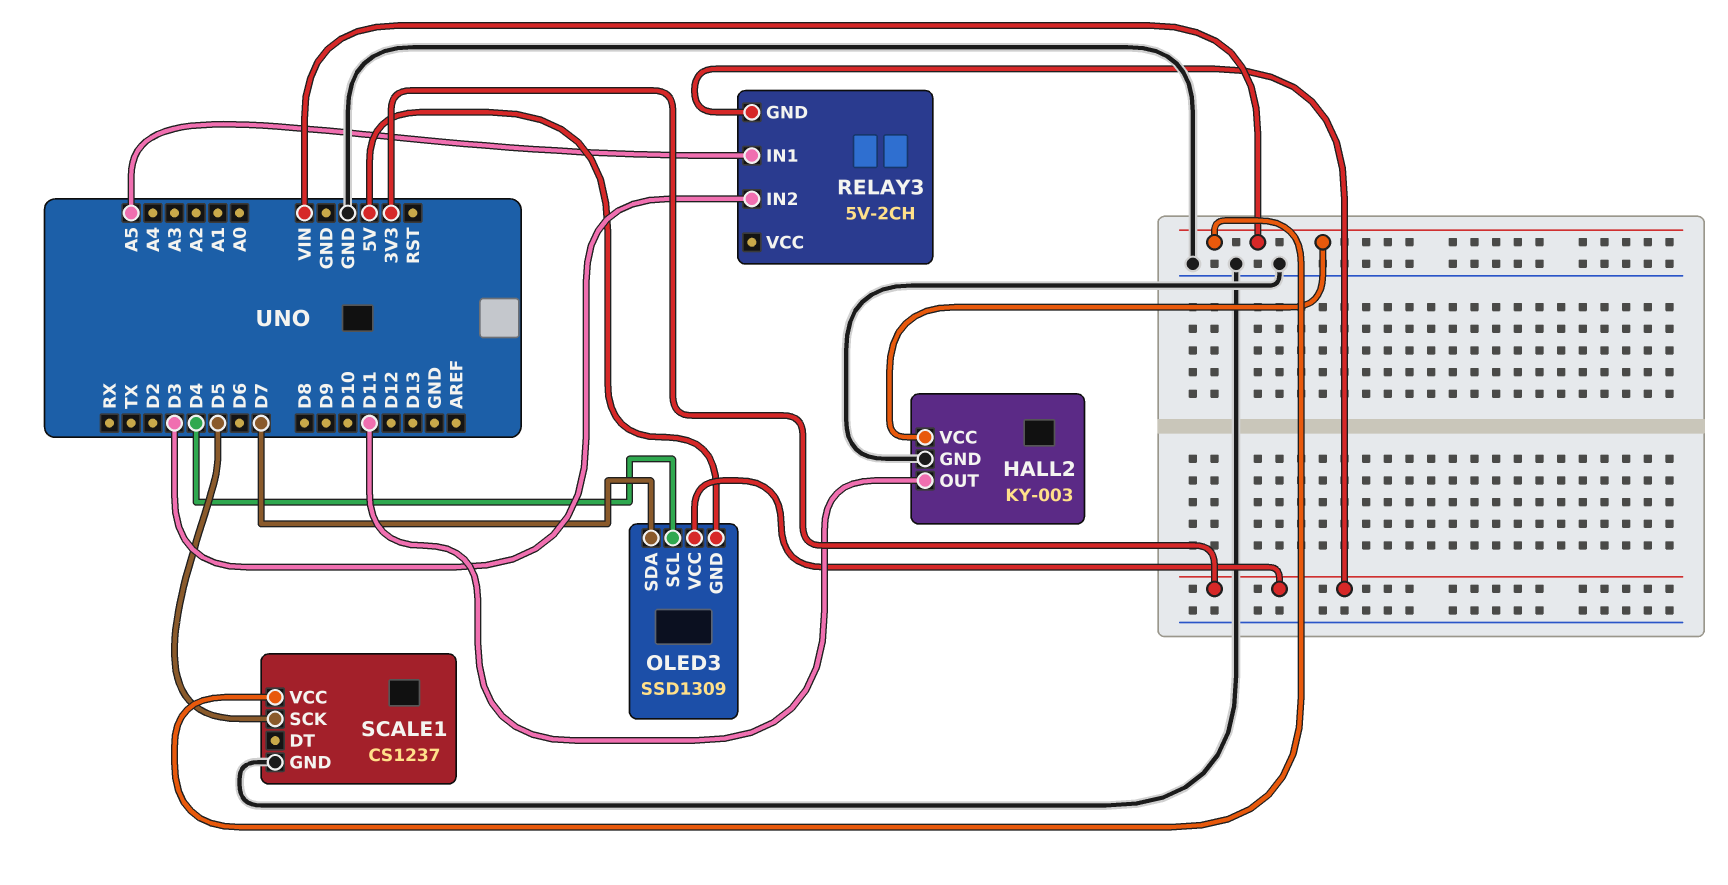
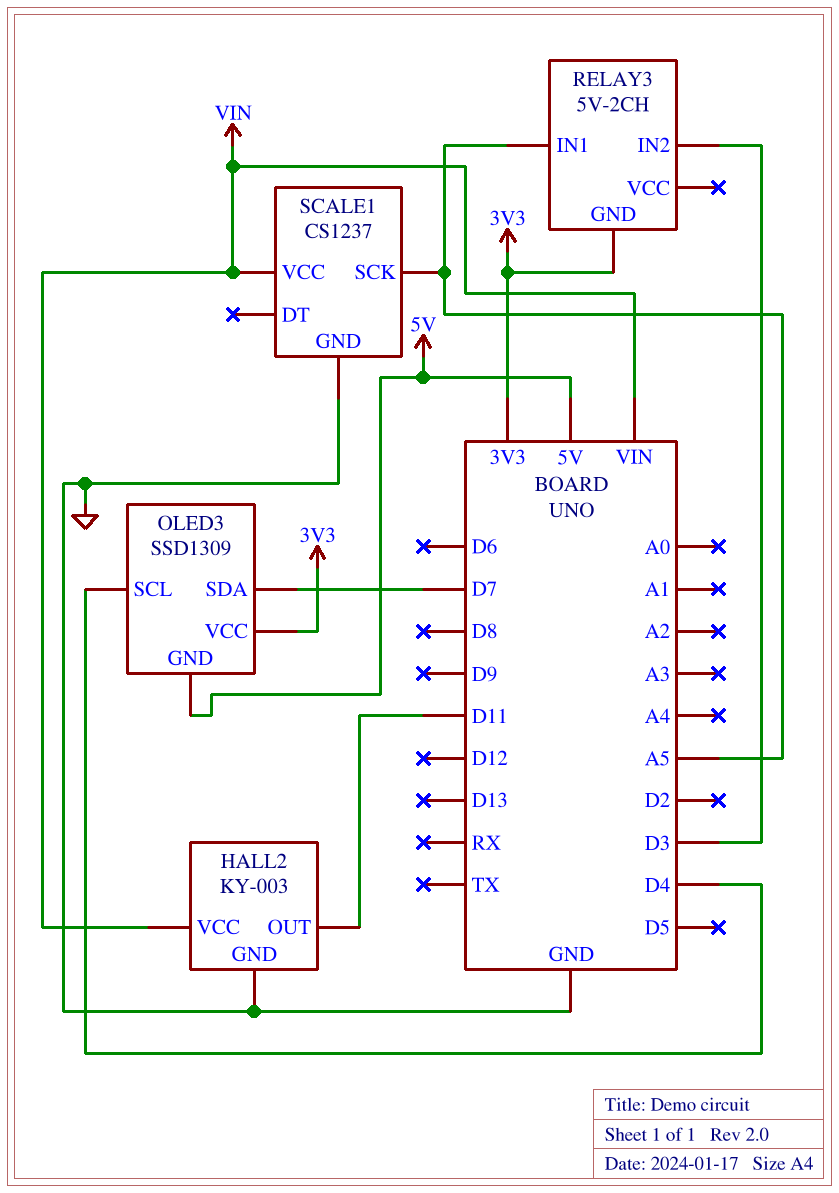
SCALE1 pin SCK: D5 -> A5

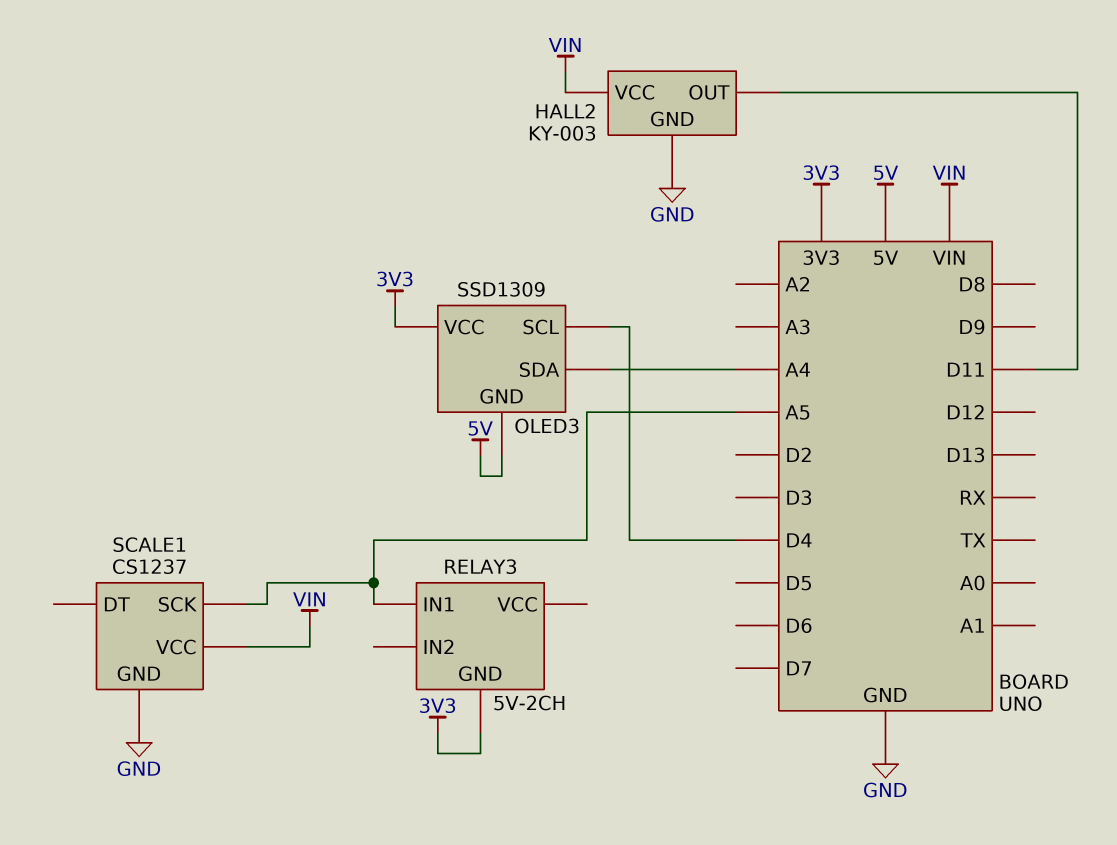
OLED3 pin SDA: D7 -> A4
RELAY3 pin IN2: D3 -> none

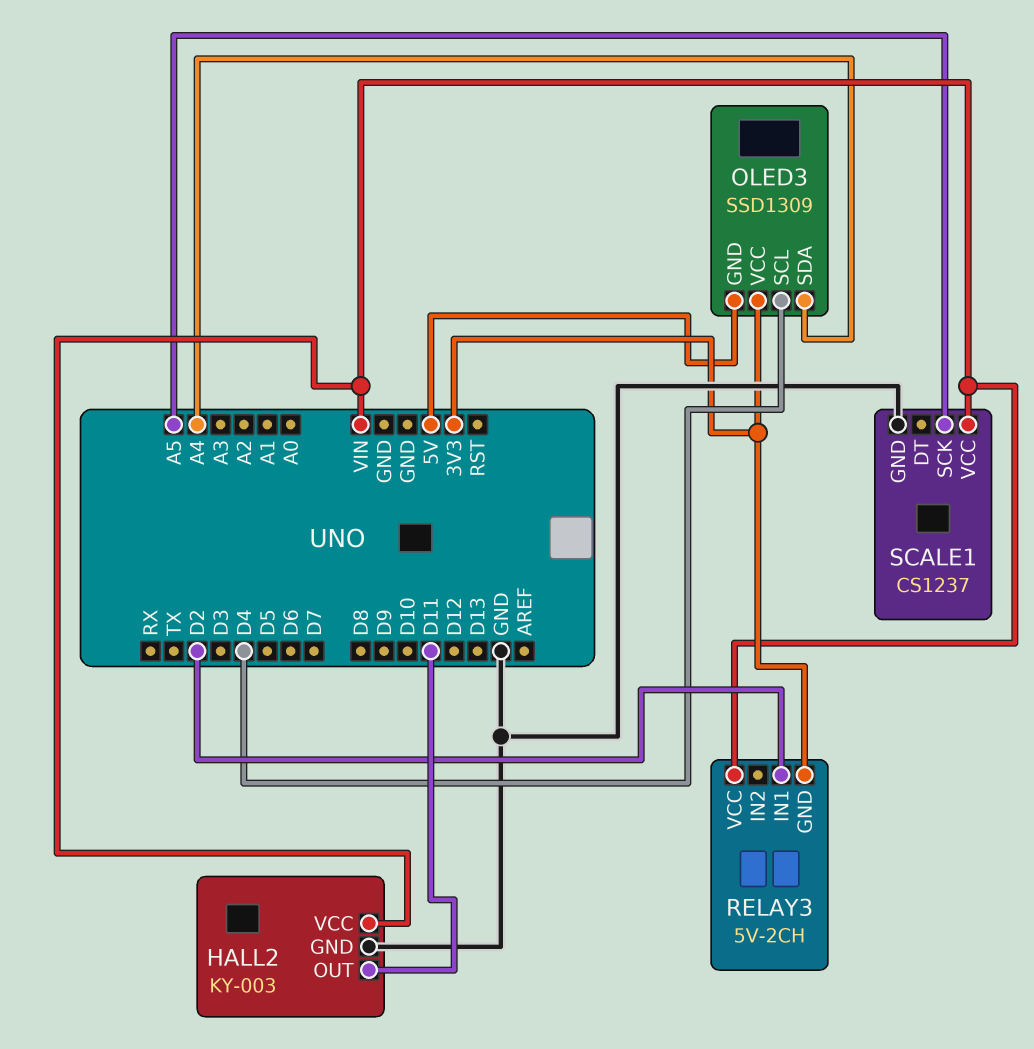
RELAY3 pin IN1: A5 -> D2
RELAY3 pin VCC: none -> VIN

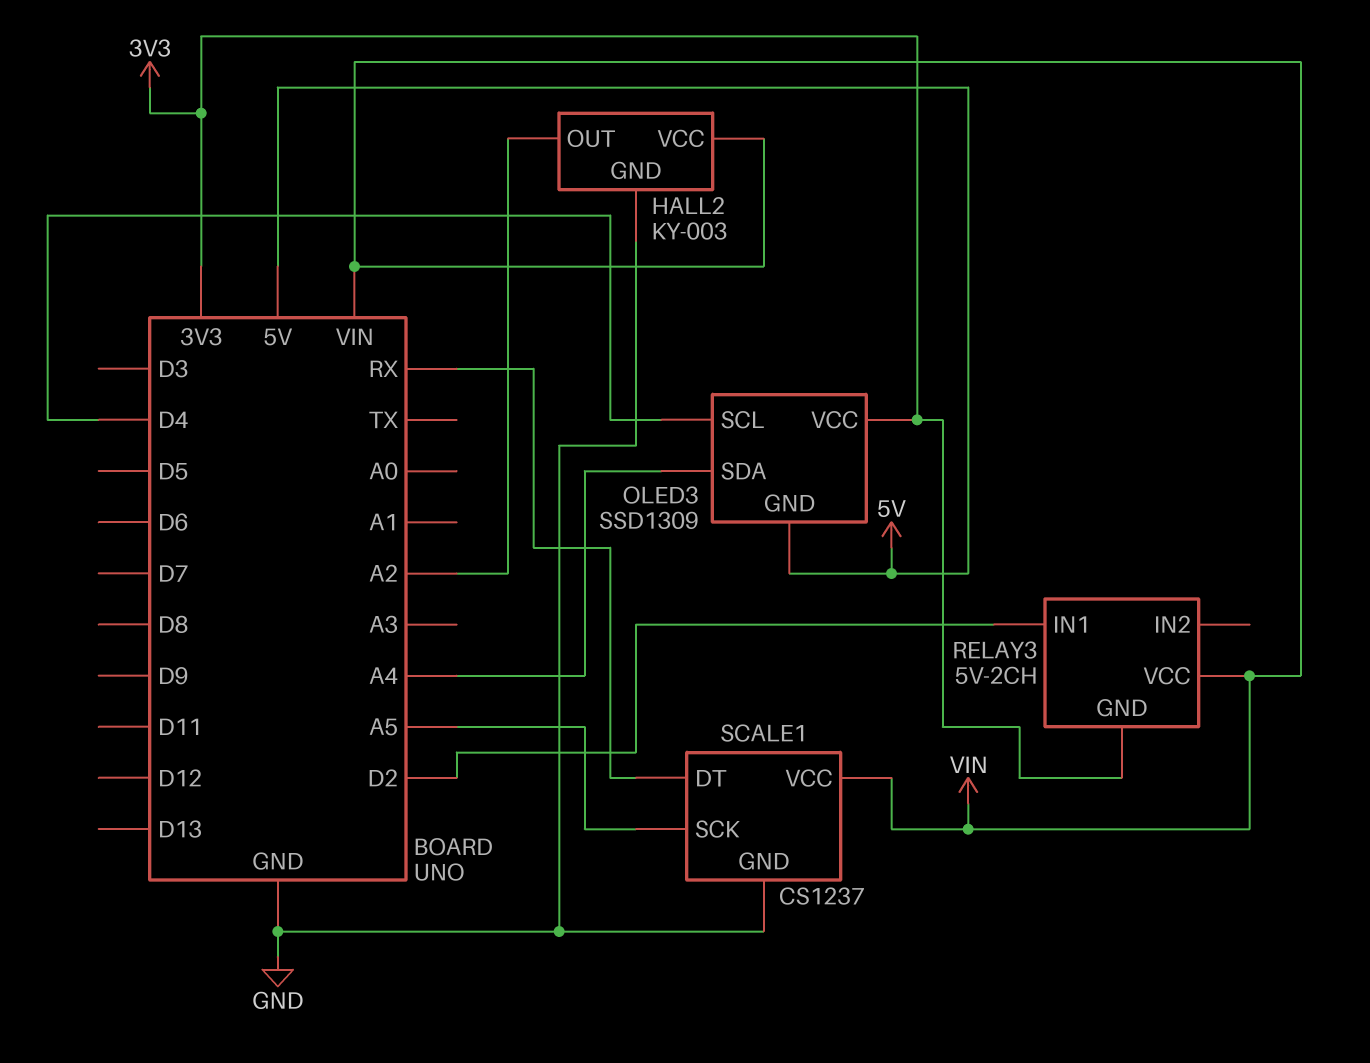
HALL2 pin OUT: D11 -> A2
SCALE1 pin DT: none -> RX

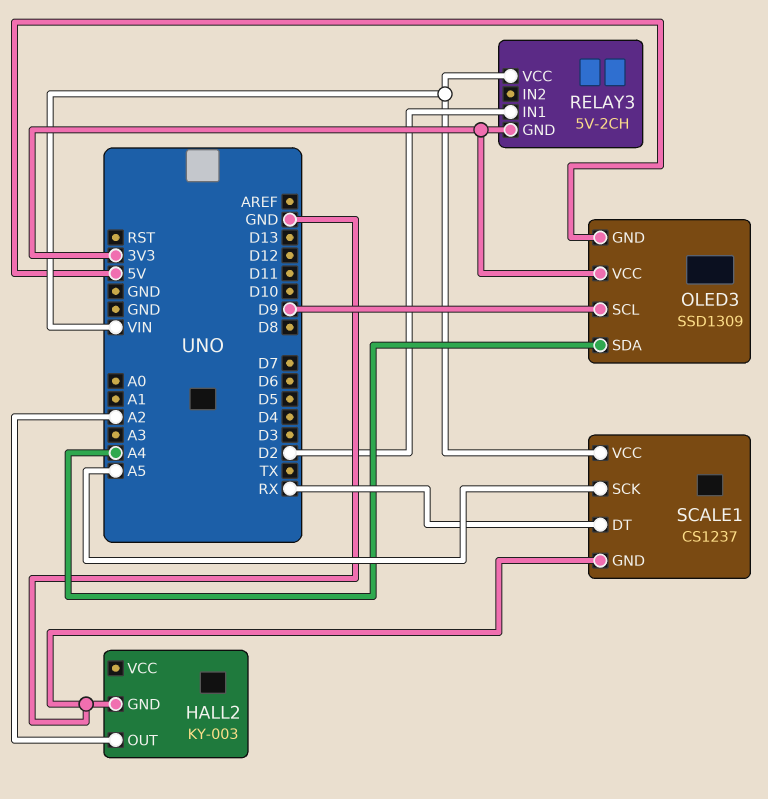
HALL2 pin VCC: VIN -> none
OLED3 pin SCL: D4 -> D9

